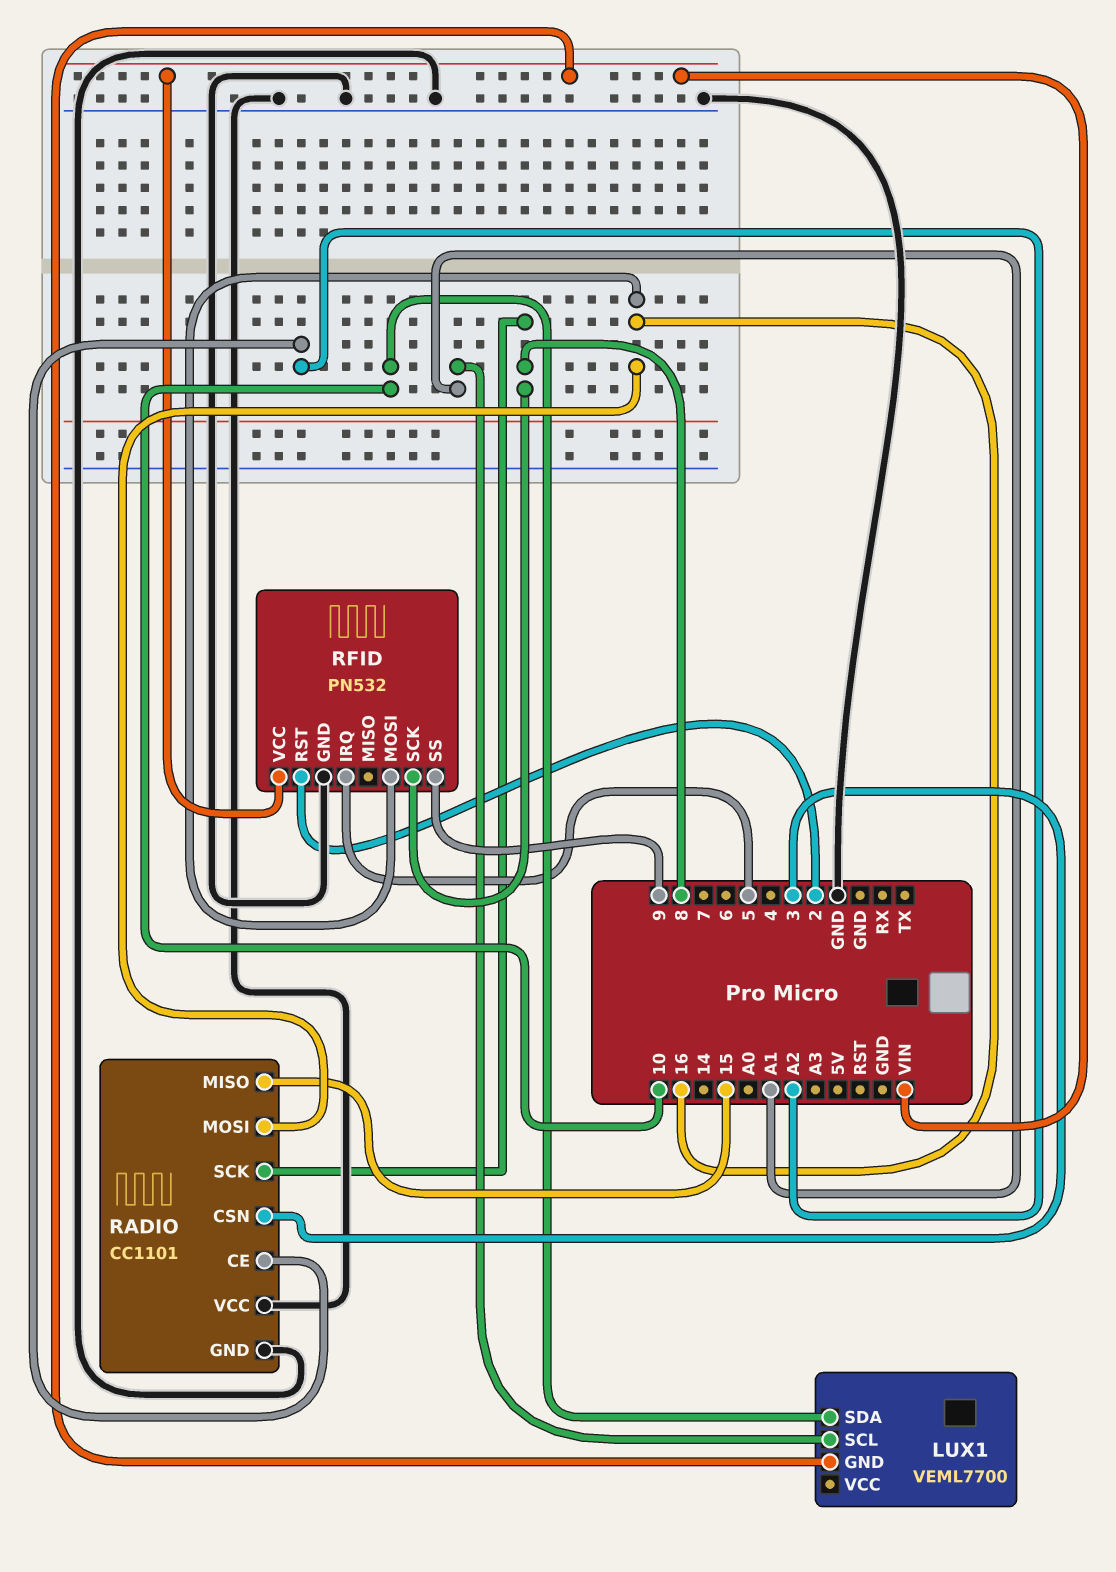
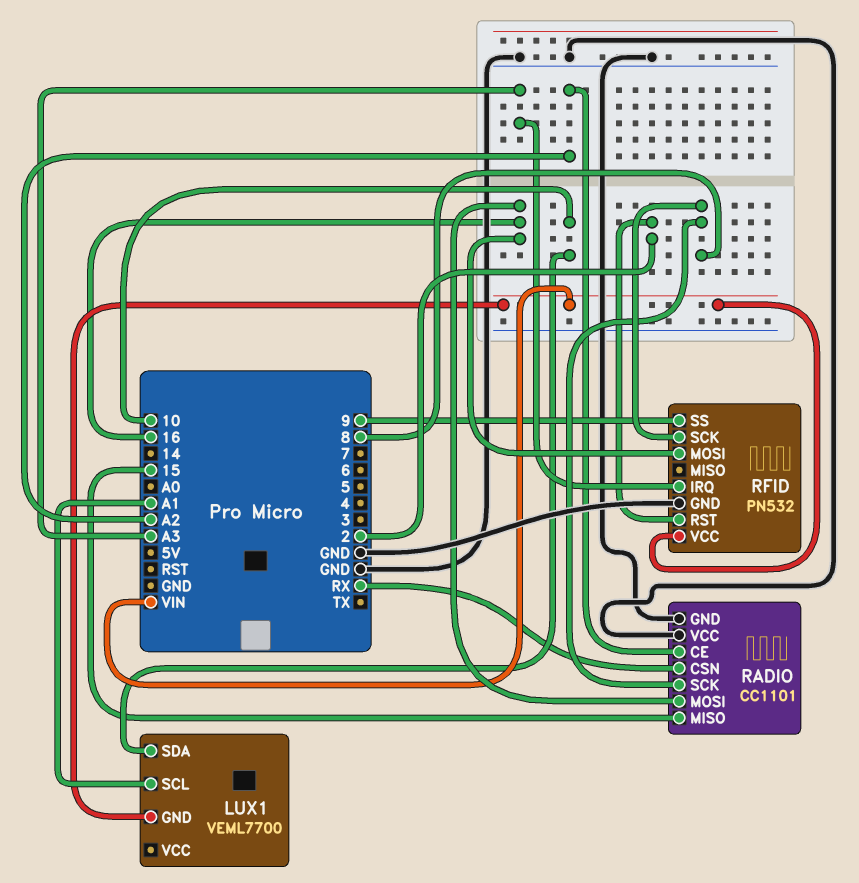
RADIO pin CSN: 3 -> RX
RFID pin IRQ: 5 -> A3

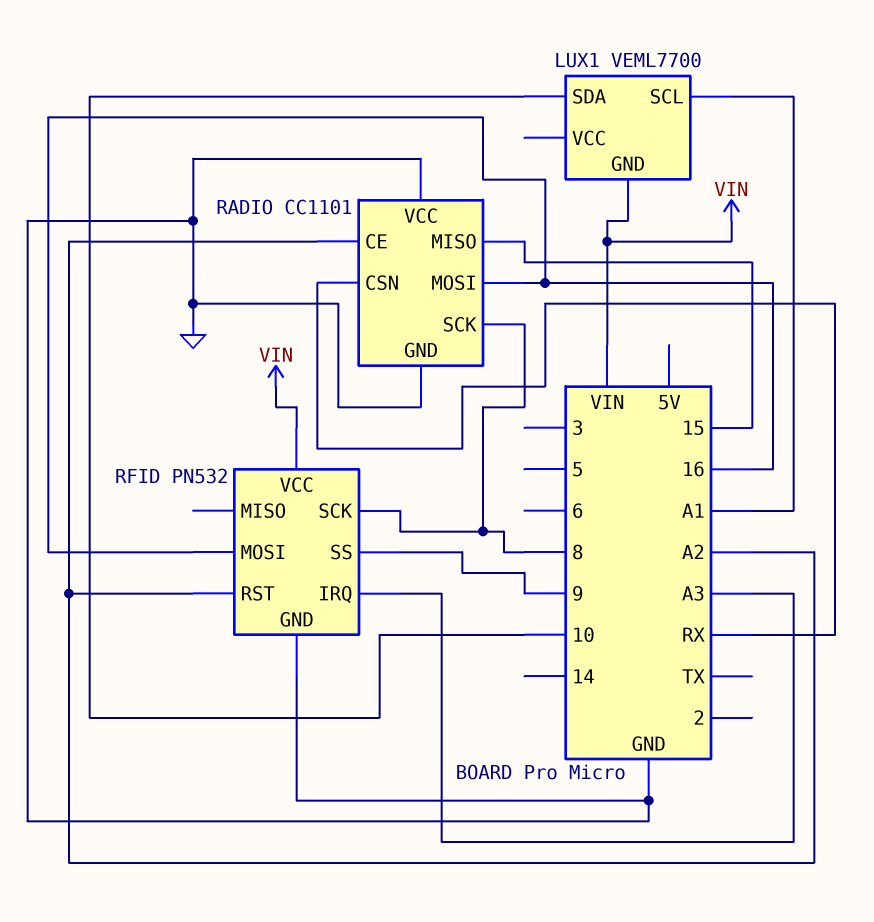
RFID pin RST: 2 -> A2

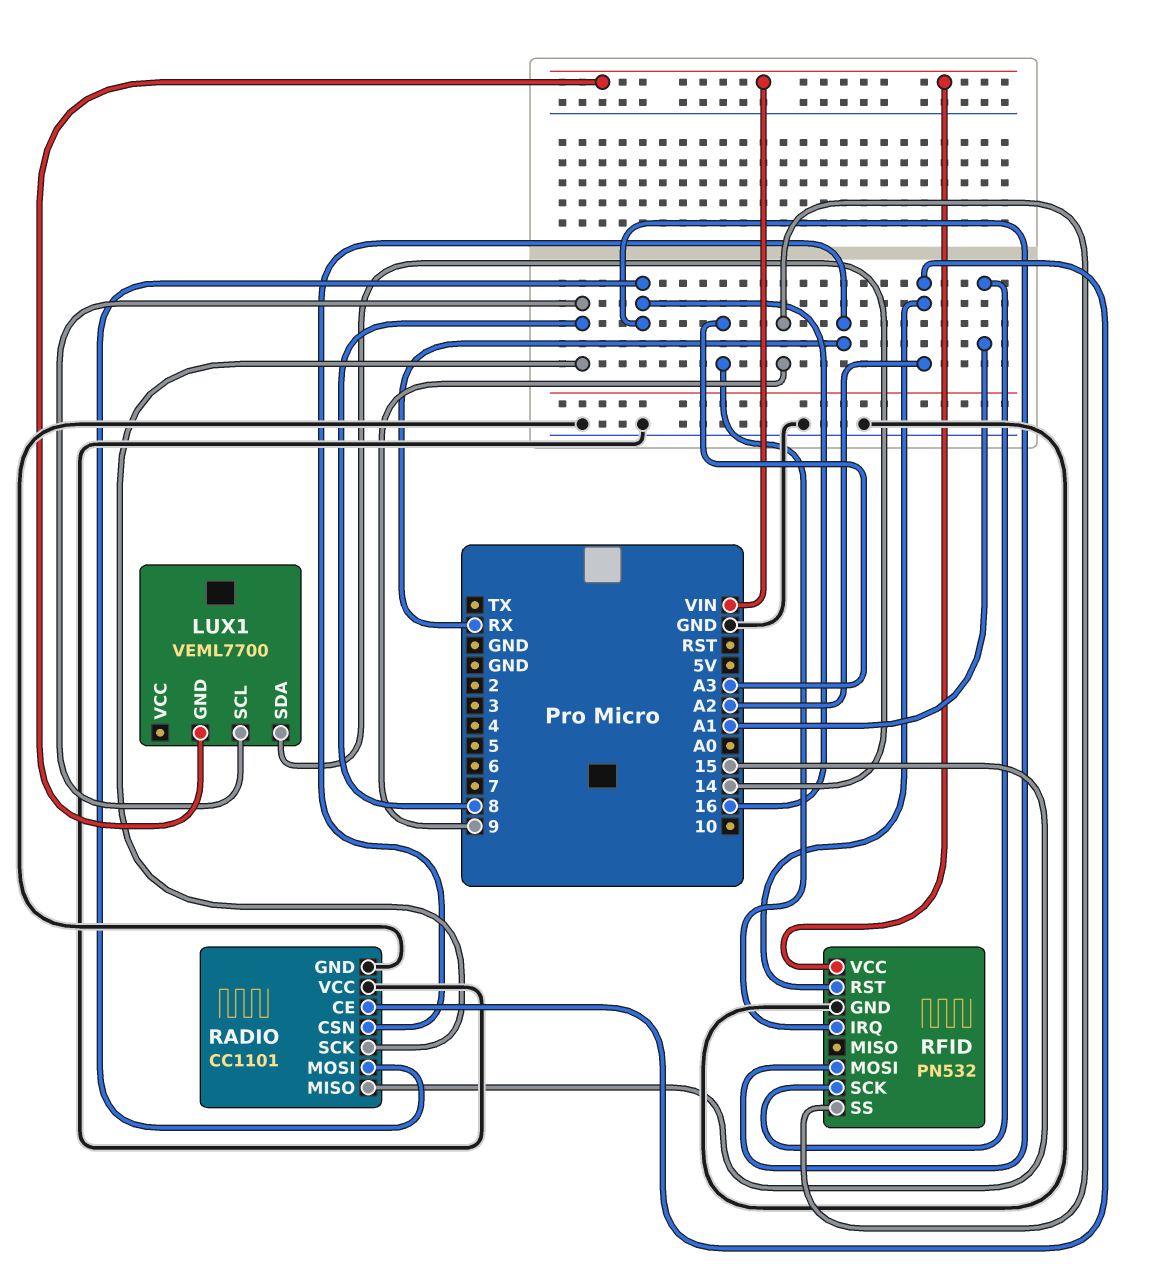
LUX1 pin SCL: A1 -> 8
LUX1 pin SDA: 10 -> 14
RFID pin SCK: 8 -> A1

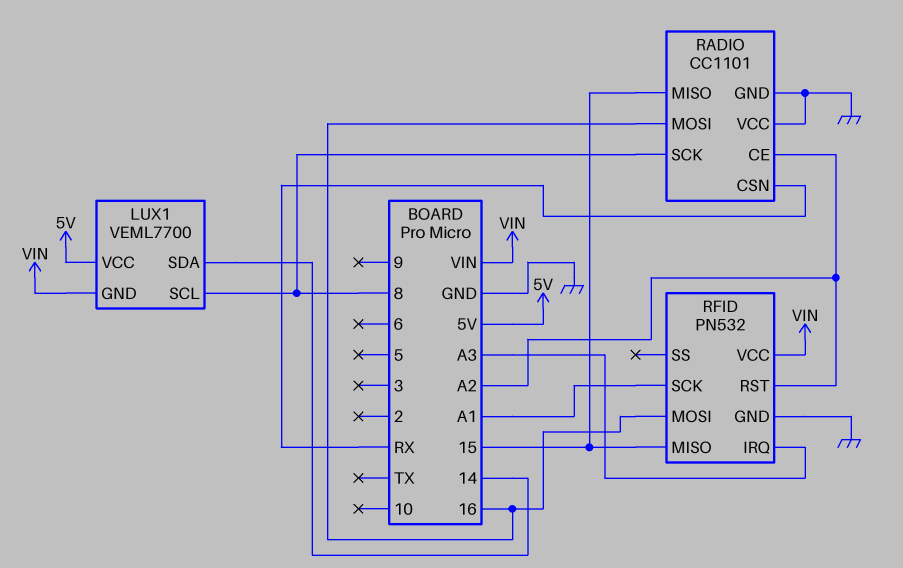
LUX1 pin VCC: none -> 5V
RFID pin MISO: none -> 15
RFID pin SS: 9 -> none

